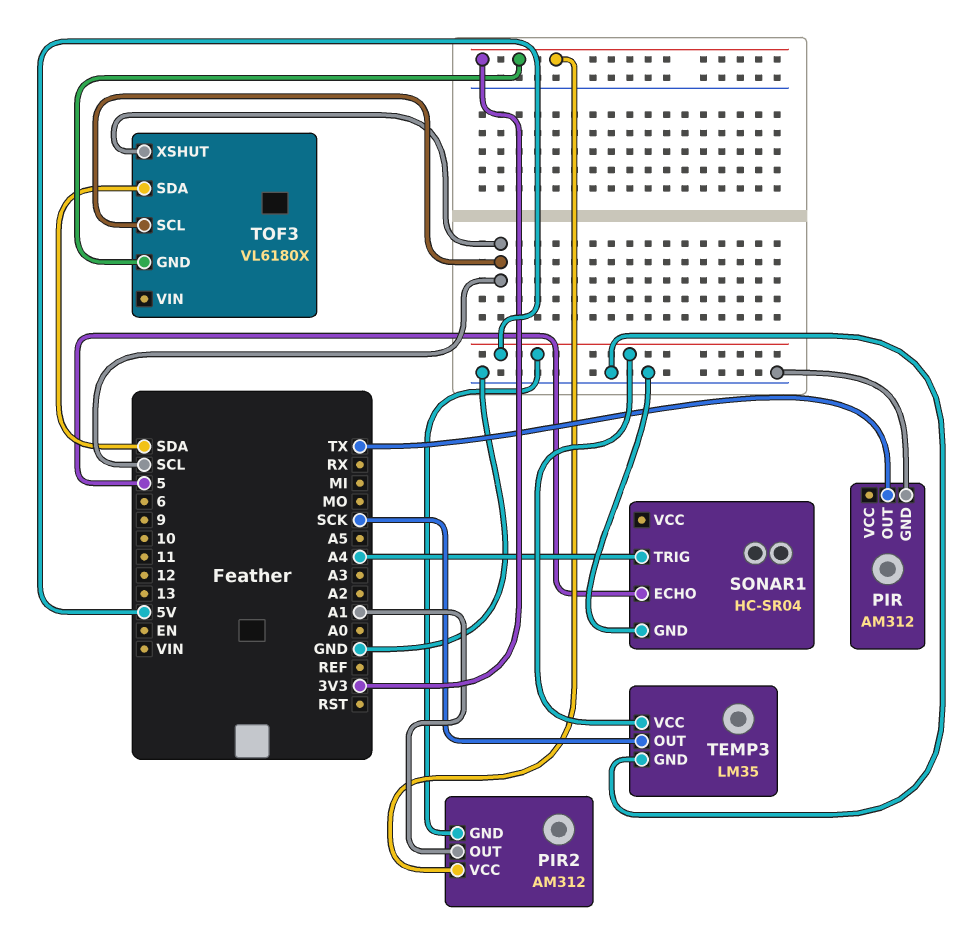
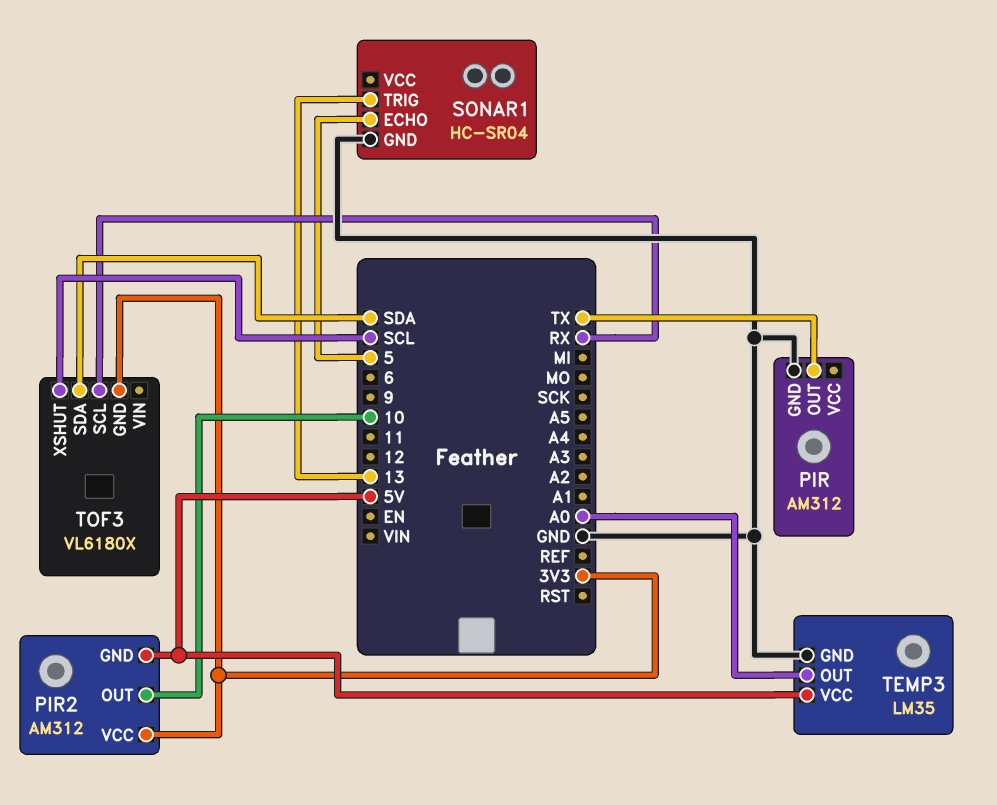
PIR2 pin OUT: A1 -> 10
SONAR1 pin TRIG: A4 -> 13
TEMP3 pin OUT: SCK -> A0
TOF3 pin SCL: SCL -> RX

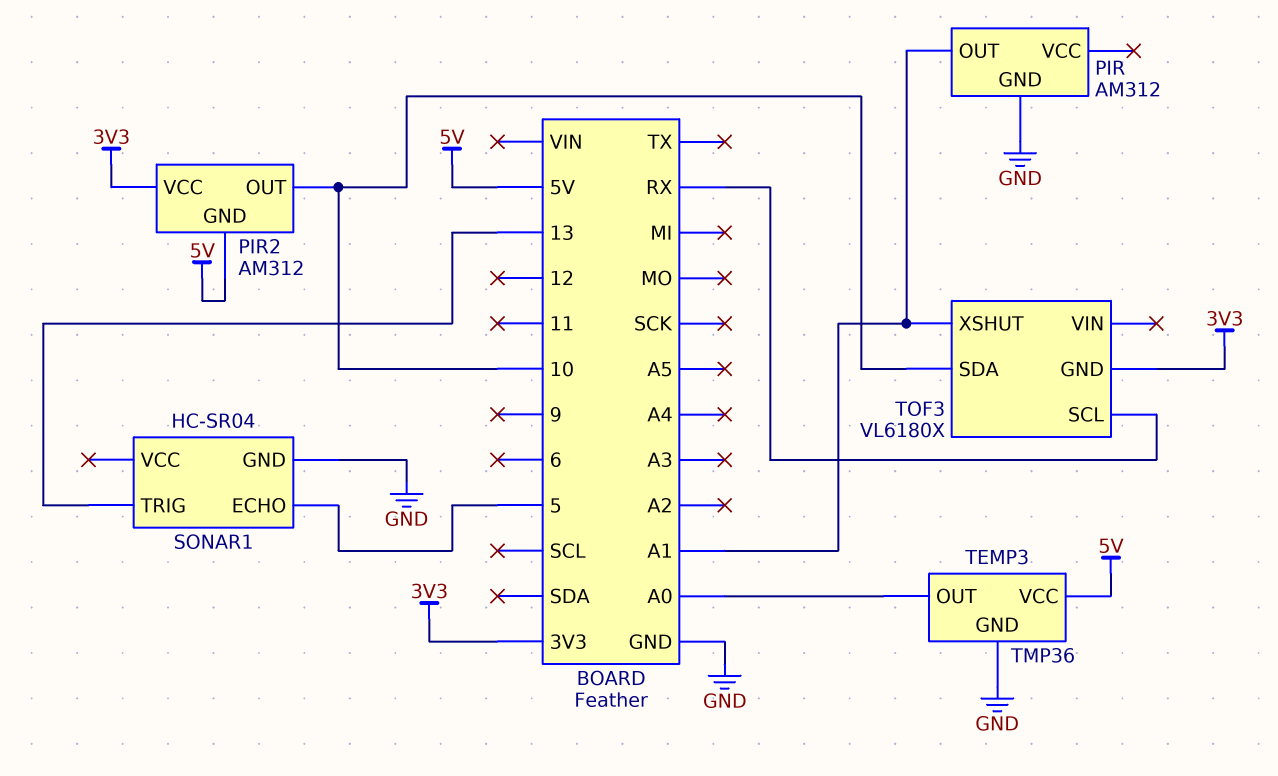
PIR pin OUT: TX -> A1
TEMP3: LM35 -> TMP36
TOF3 pin SDA: SDA -> 10
TOF3 pin XSHUT: SCL -> A1

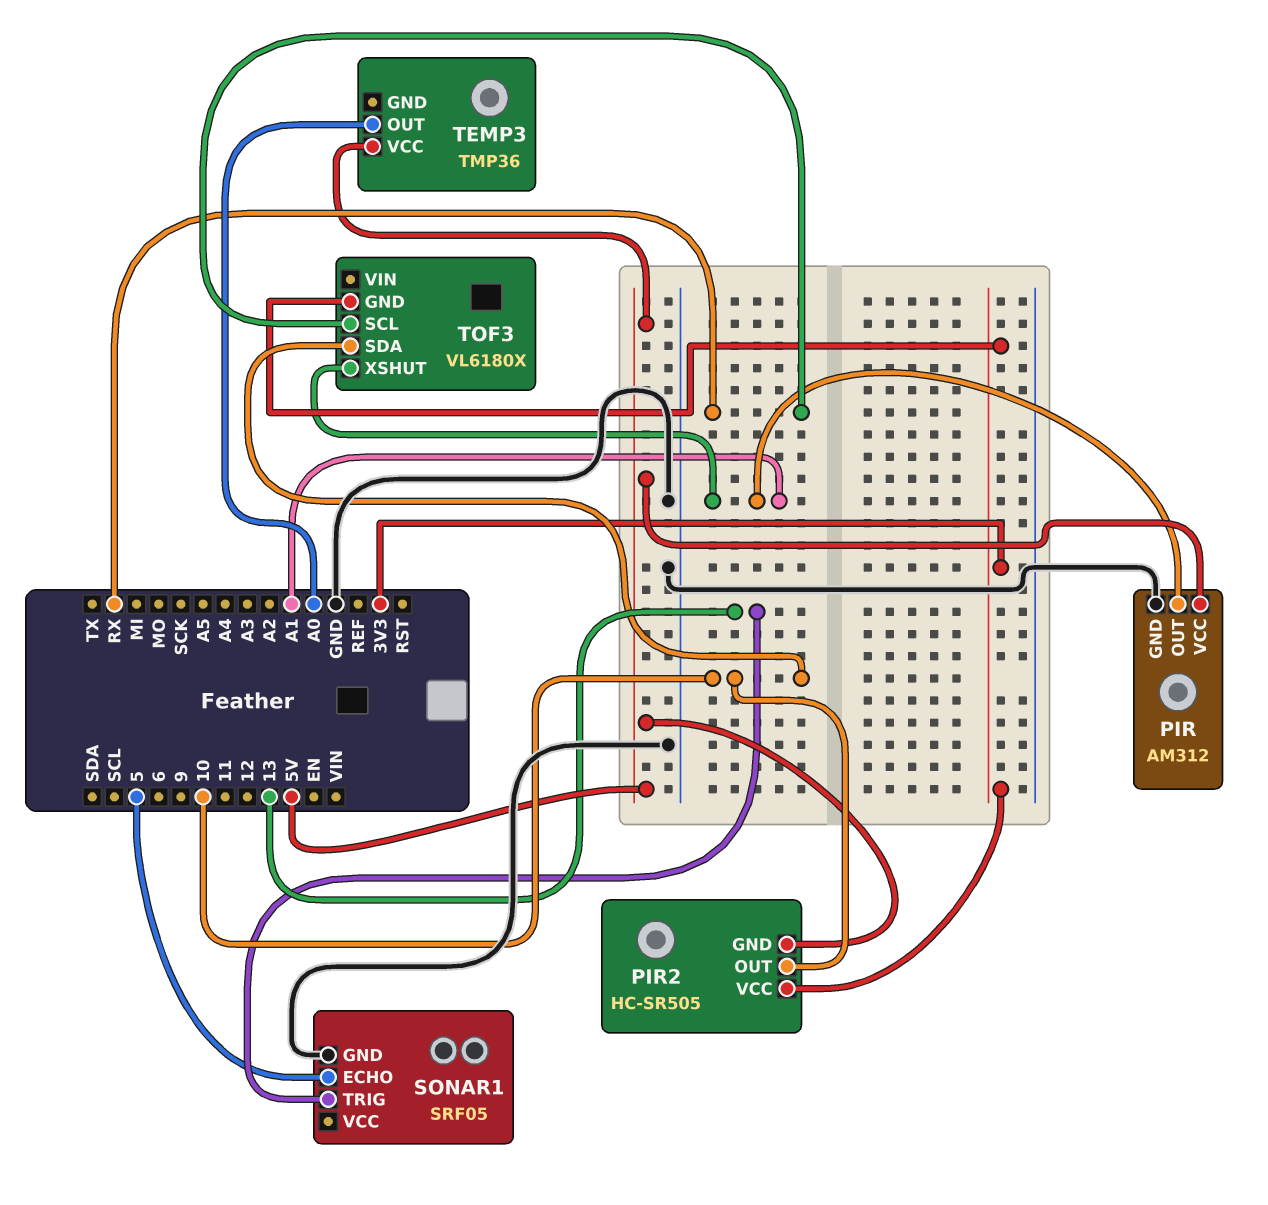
PIR pin VCC: none -> 5V
PIR2: AM312 -> HC-SR505
SONAR1: HC-SR04 -> SRF05
TEMP3 pin GND: GND -> none

